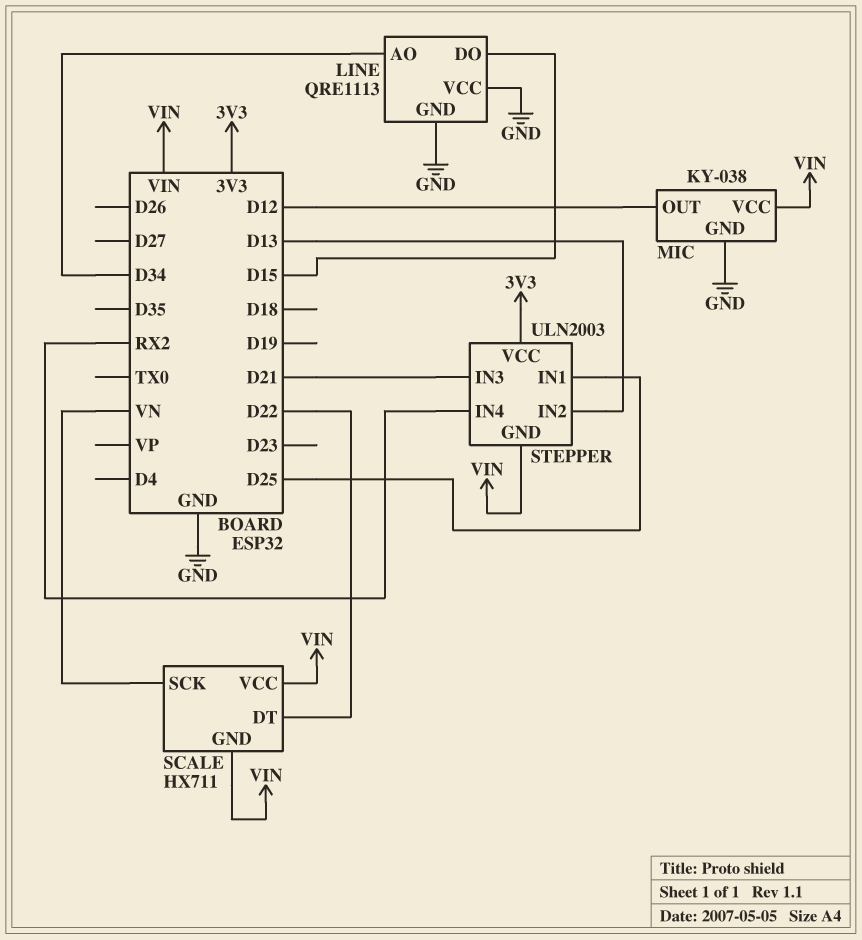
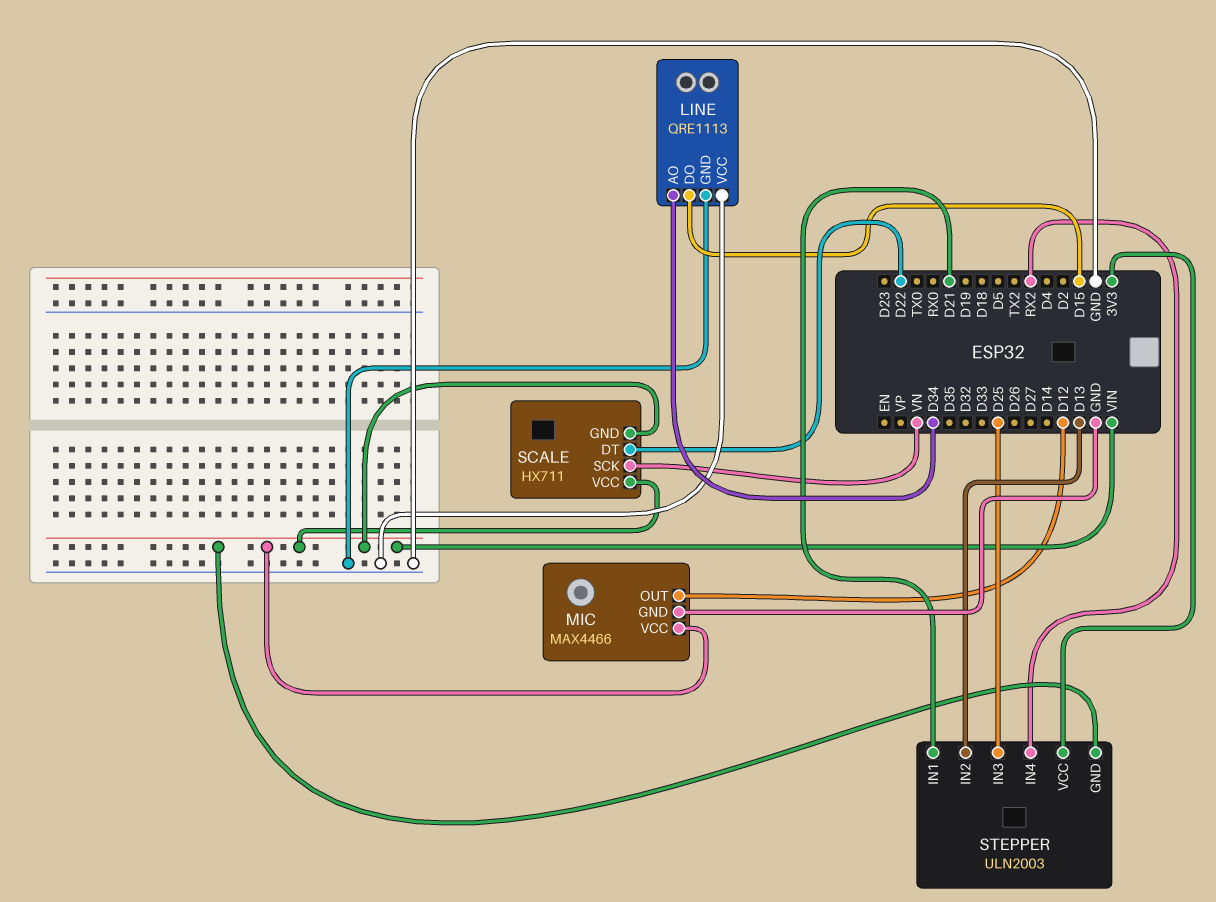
MIC: KY-038 -> MAX4466
STEPPER pin IN1: D25 -> D21
STEPPER pin IN3: D21 -> D25

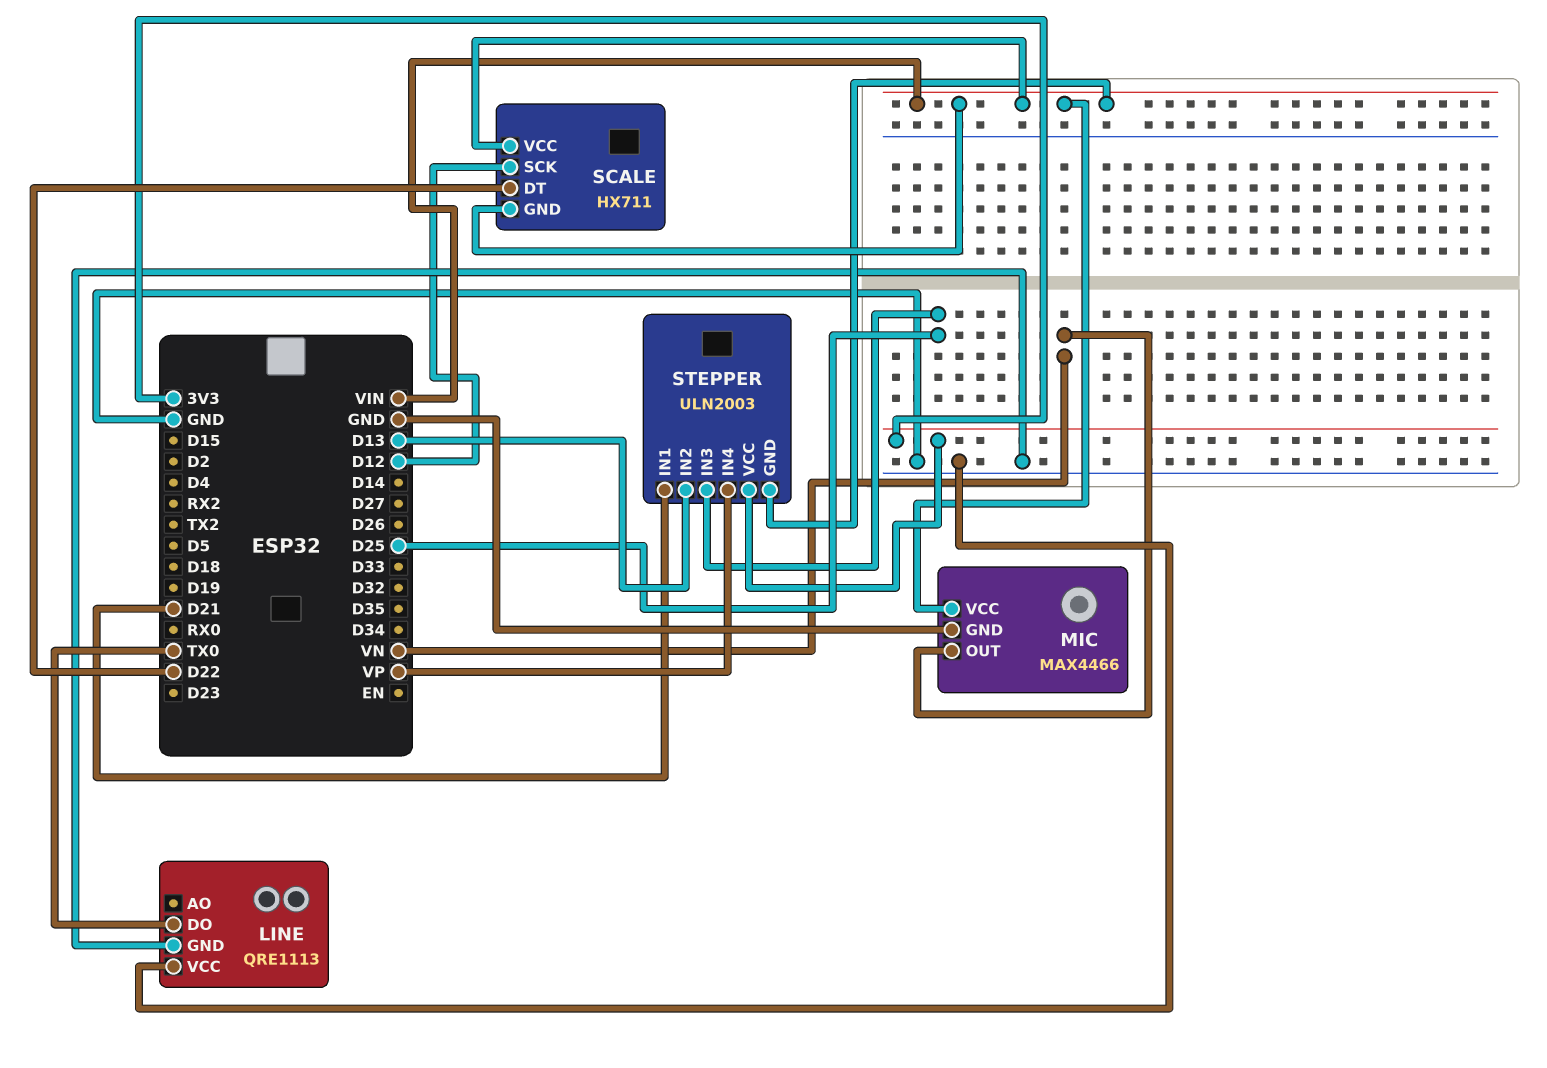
LINE pin AO: D34 -> none
LINE pin DO: D15 -> TX0
MIC pin OUT: D12 -> VN
SCALE pin SCK: VN -> D12
STEPPER pin IN4: RX2 -> VP

